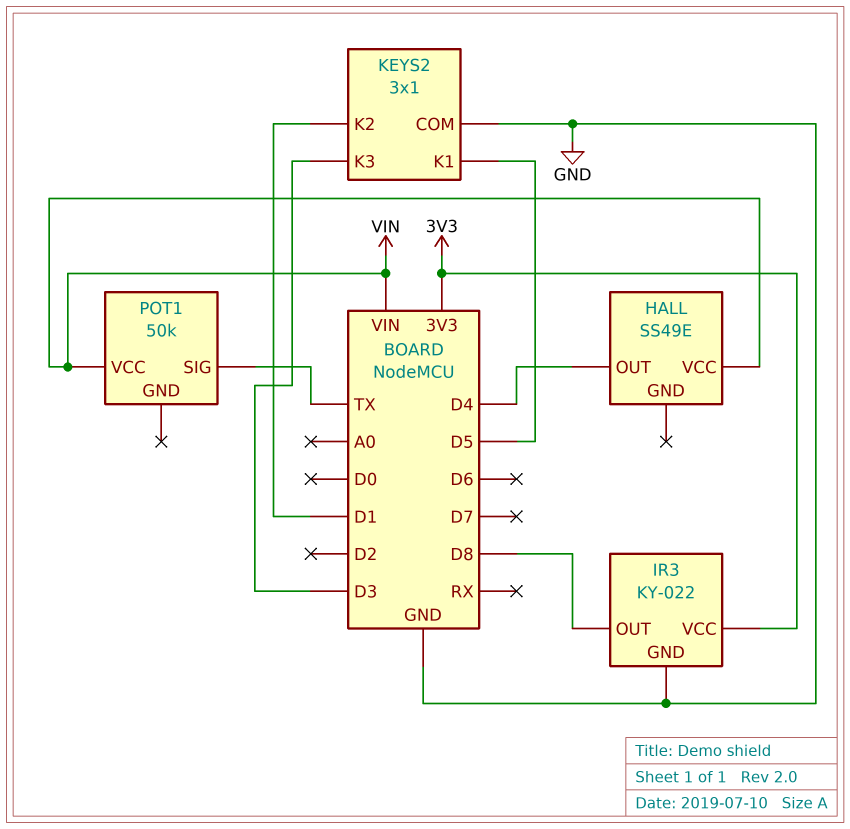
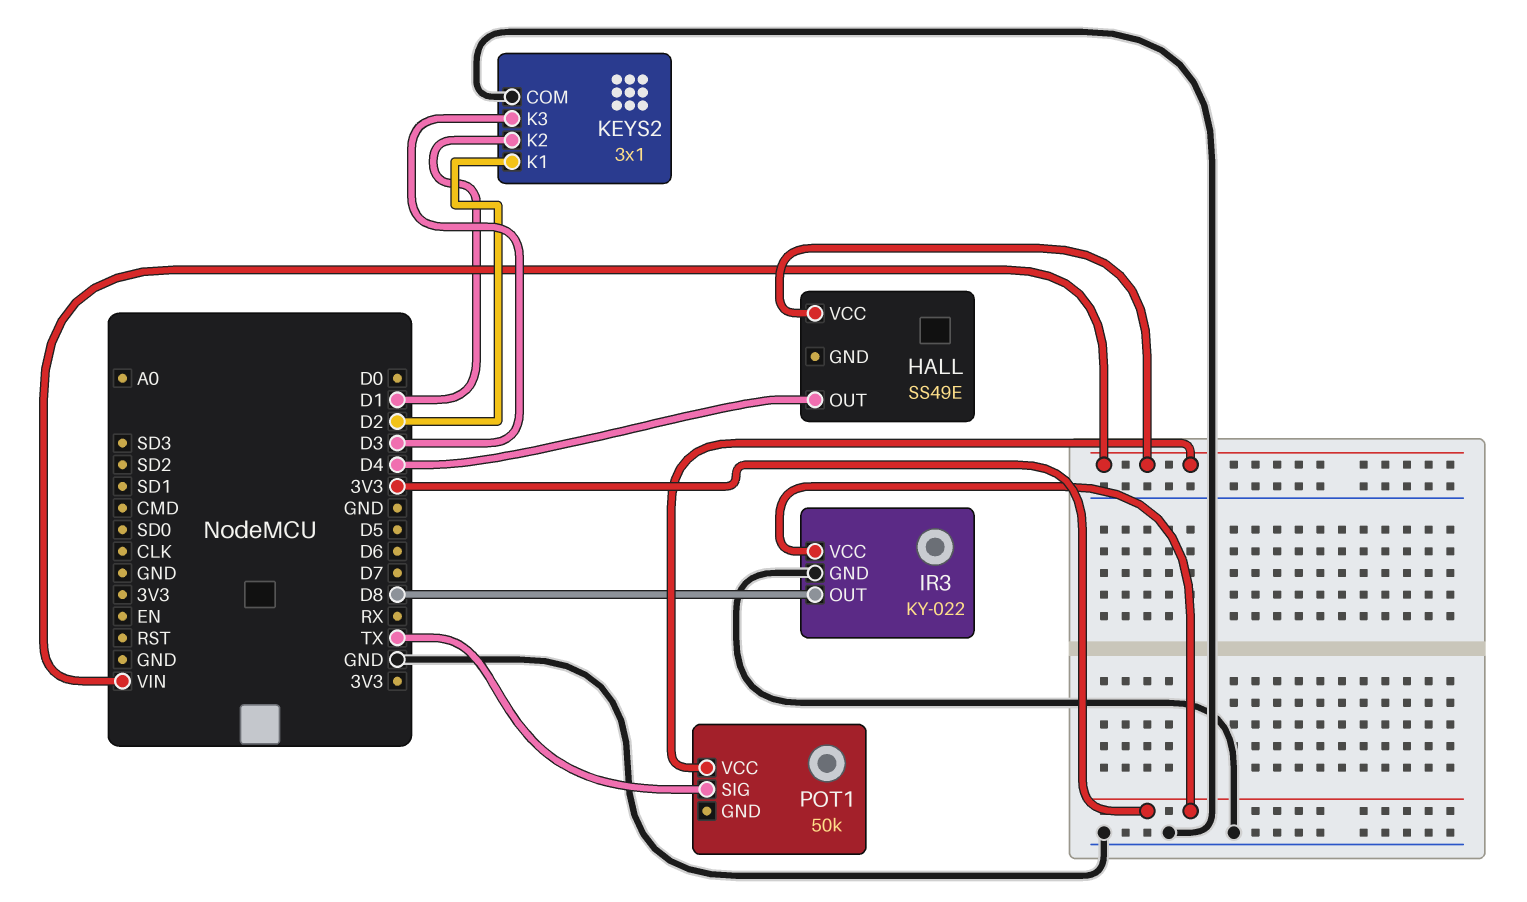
KEYS2 pin K1: D5 -> D2

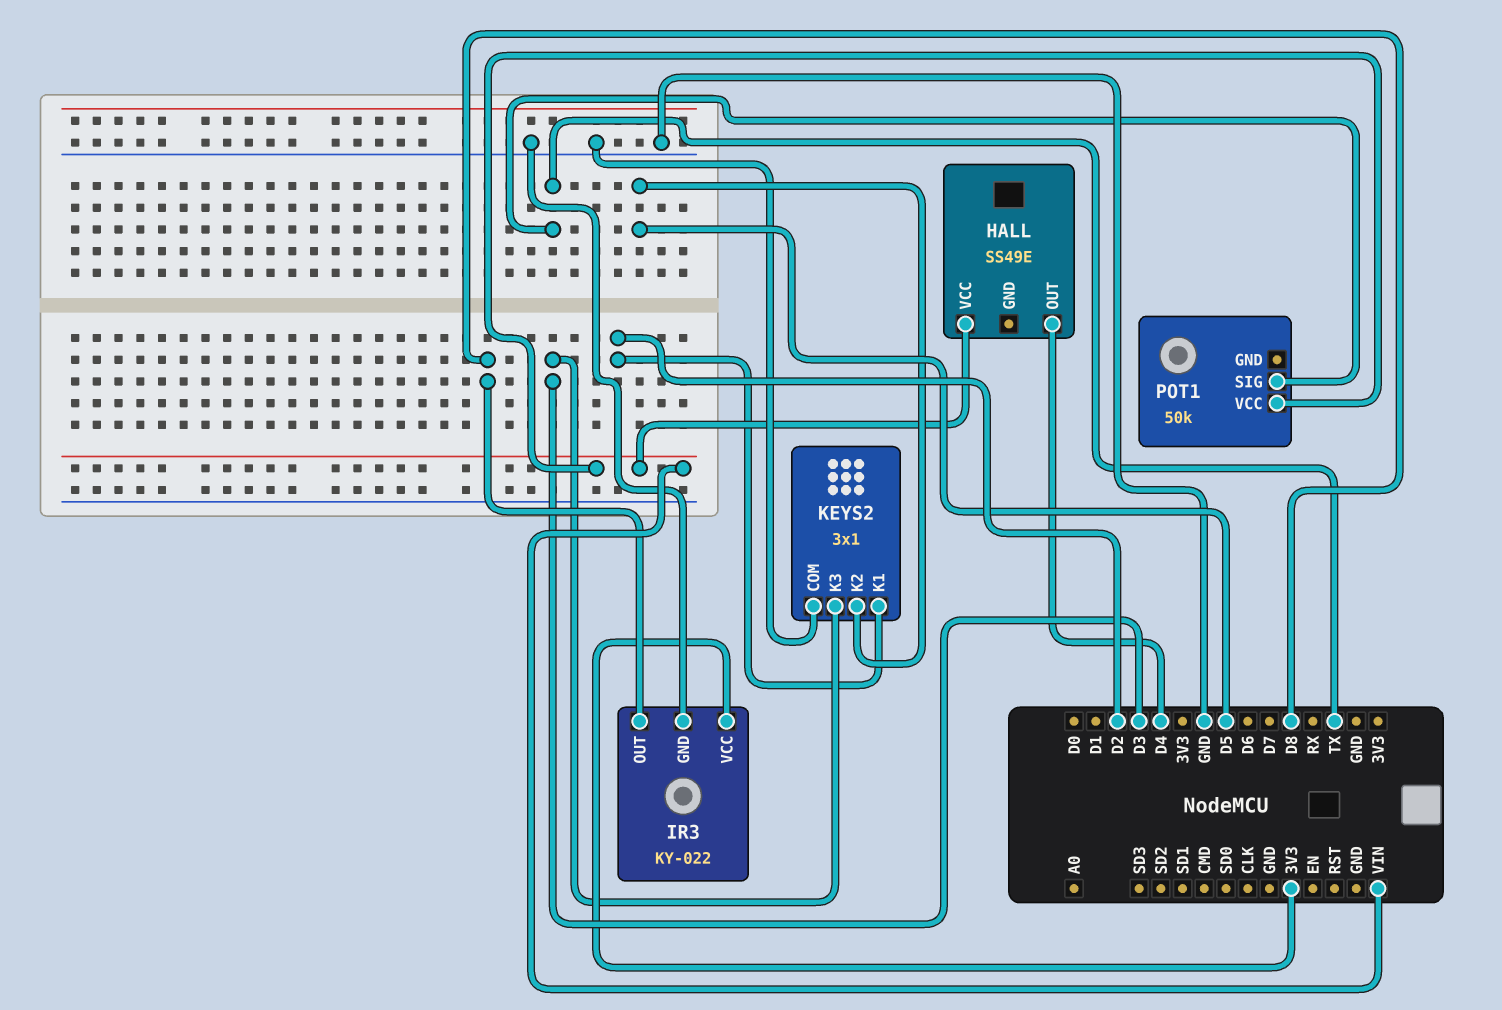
KEYS2 pin K2: D1 -> D5

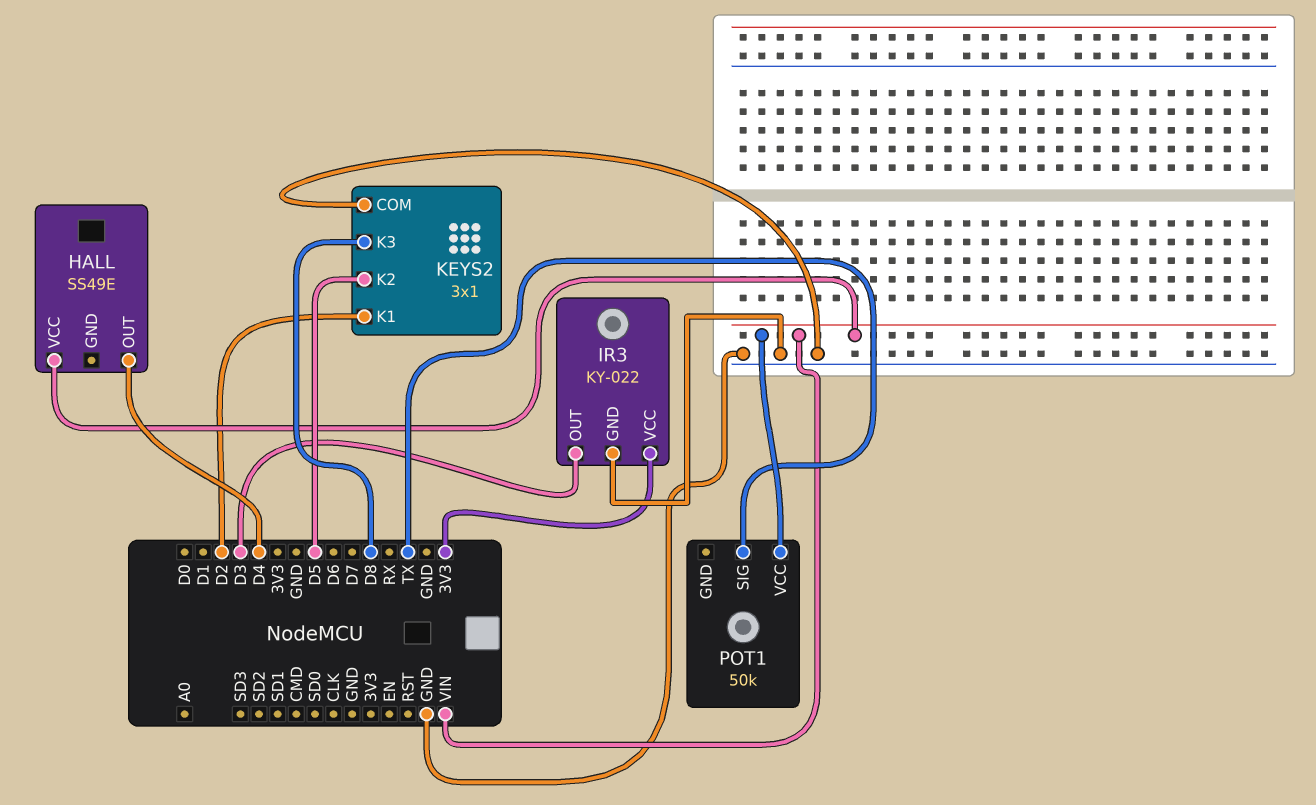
IR3 pin OUT: D8 -> D3
KEYS2 pin K3: D3 -> D8

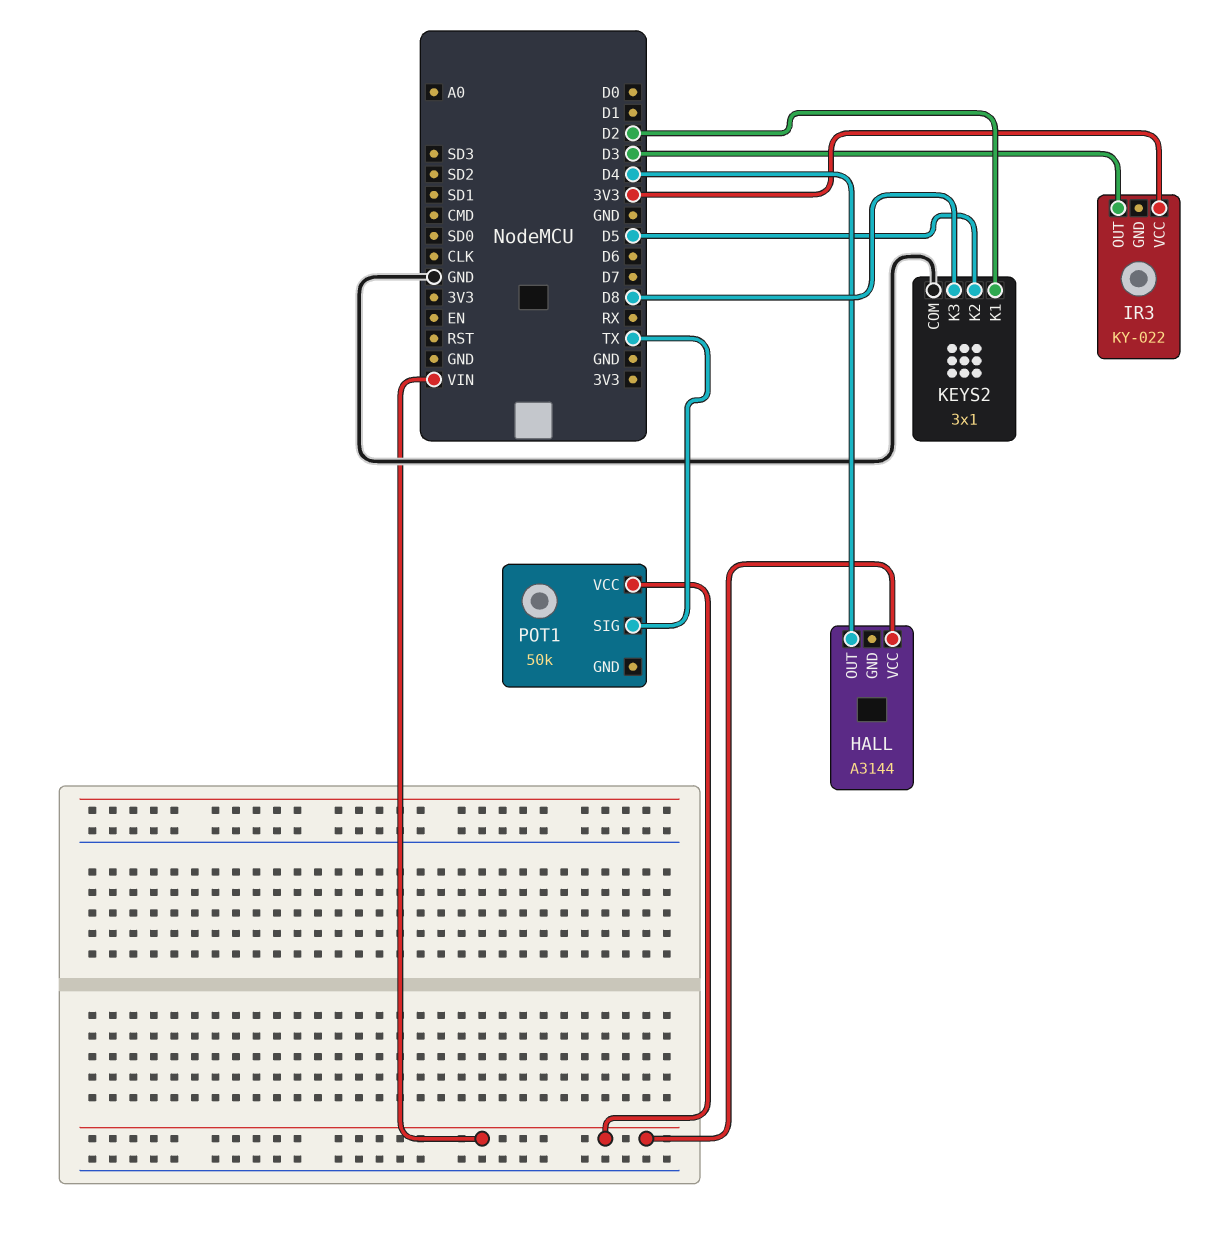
HALL: SS49E -> A3144
IR3 pin GND: GND -> none

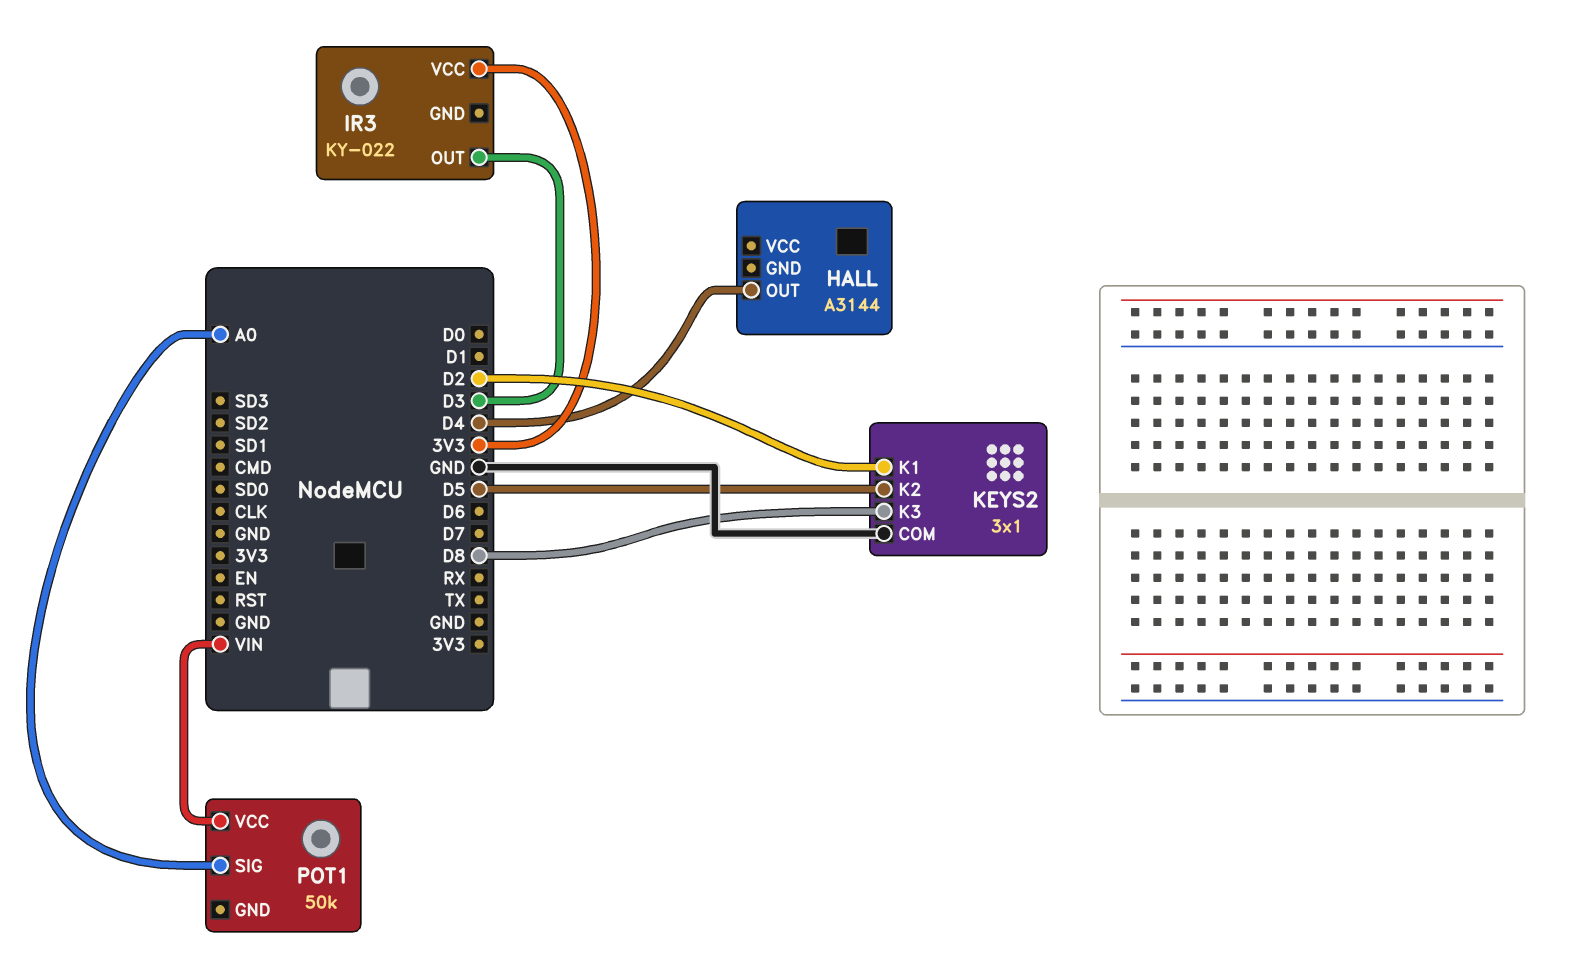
HALL pin VCC: VIN -> none
POT1 pin SIG: TX -> A0

